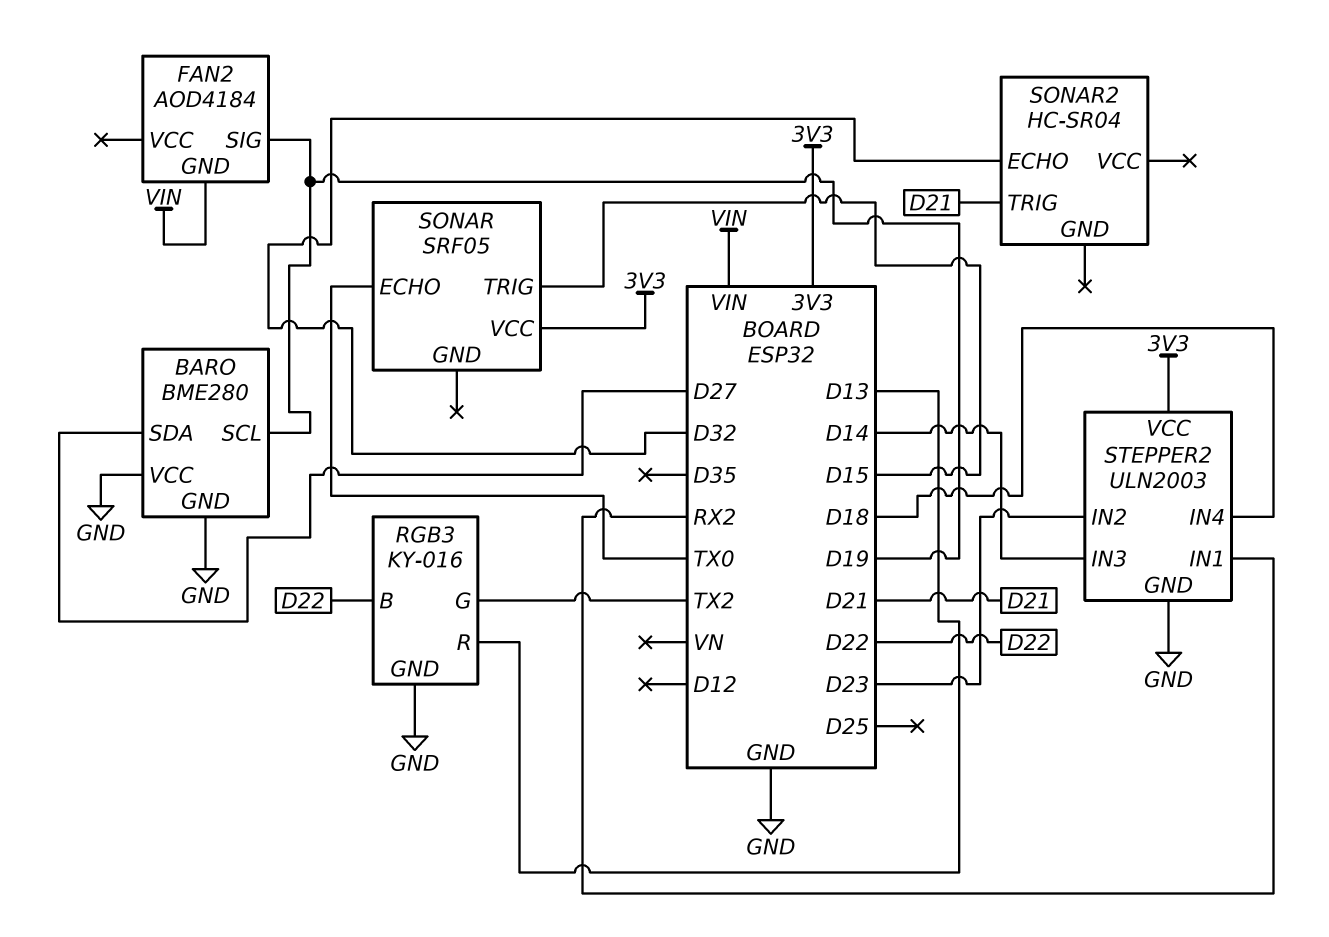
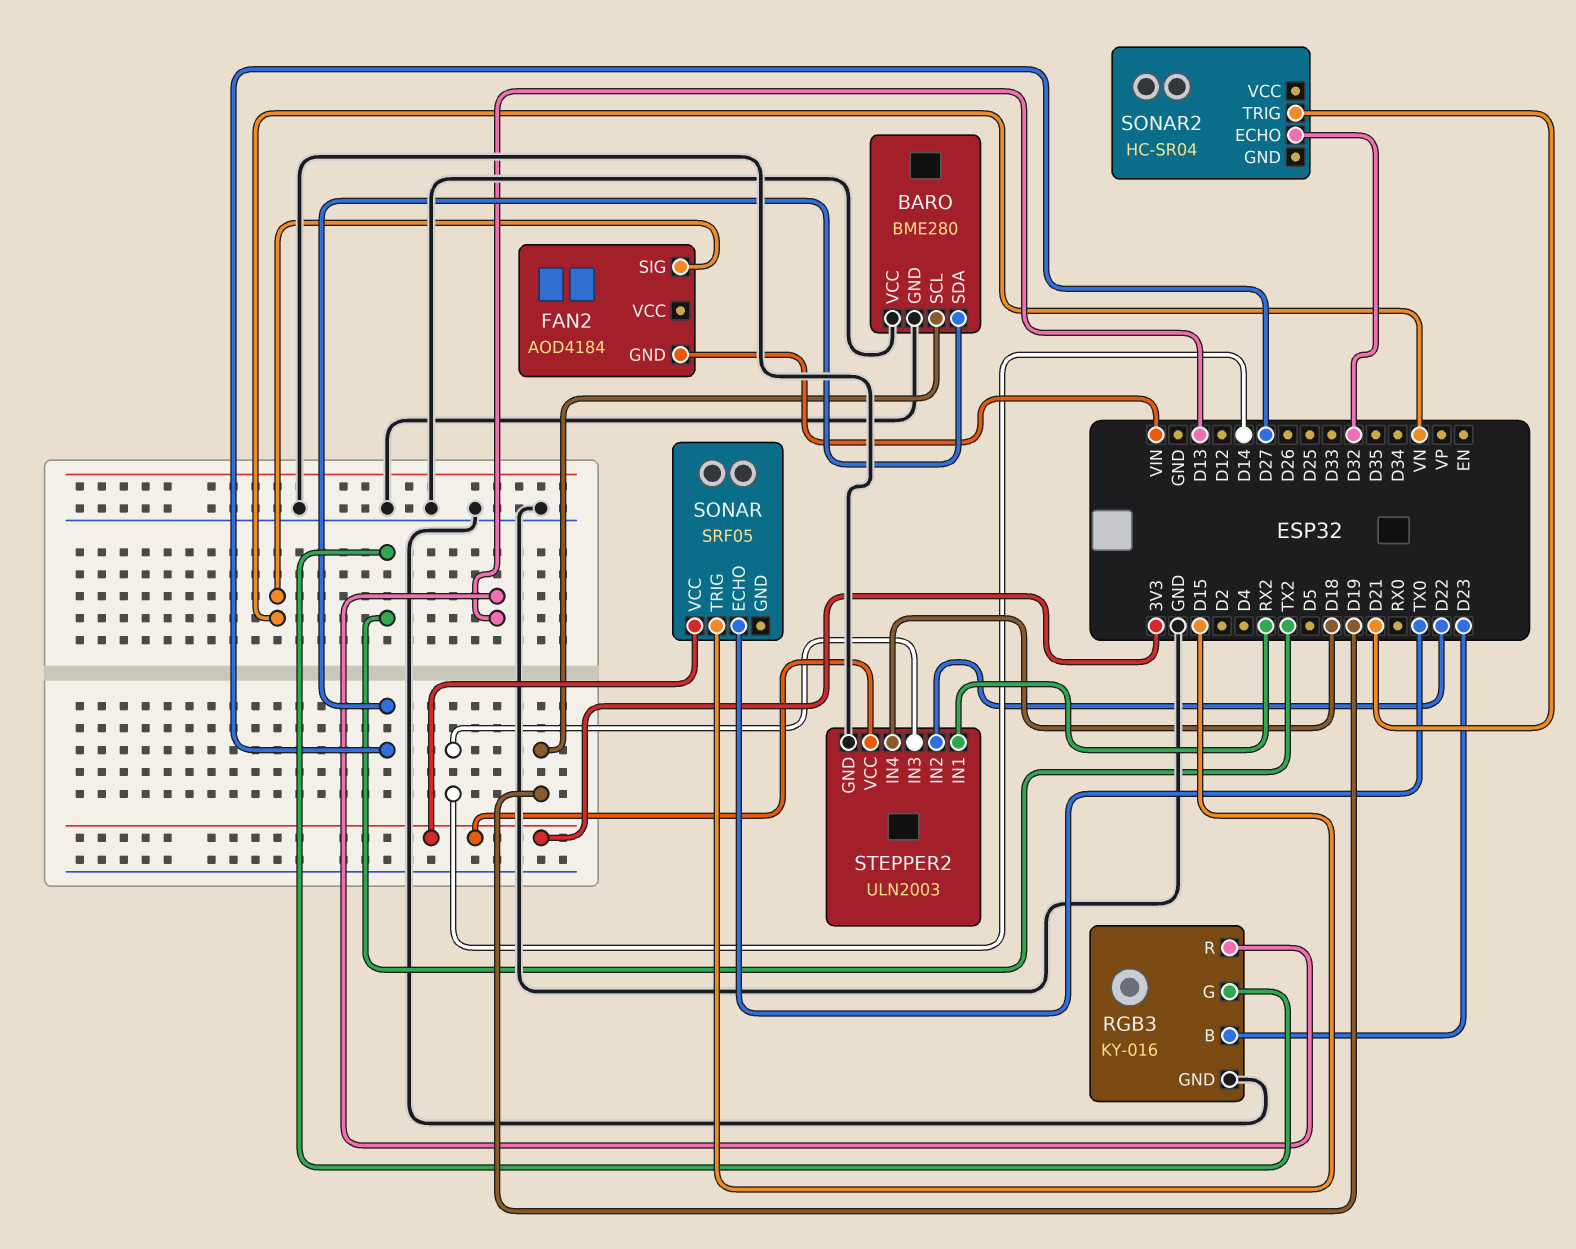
FAN2 pin SIG: D19 -> VN
RGB3 pin B: D22 -> D23
STEPPER2 pin IN2: D23 -> D22

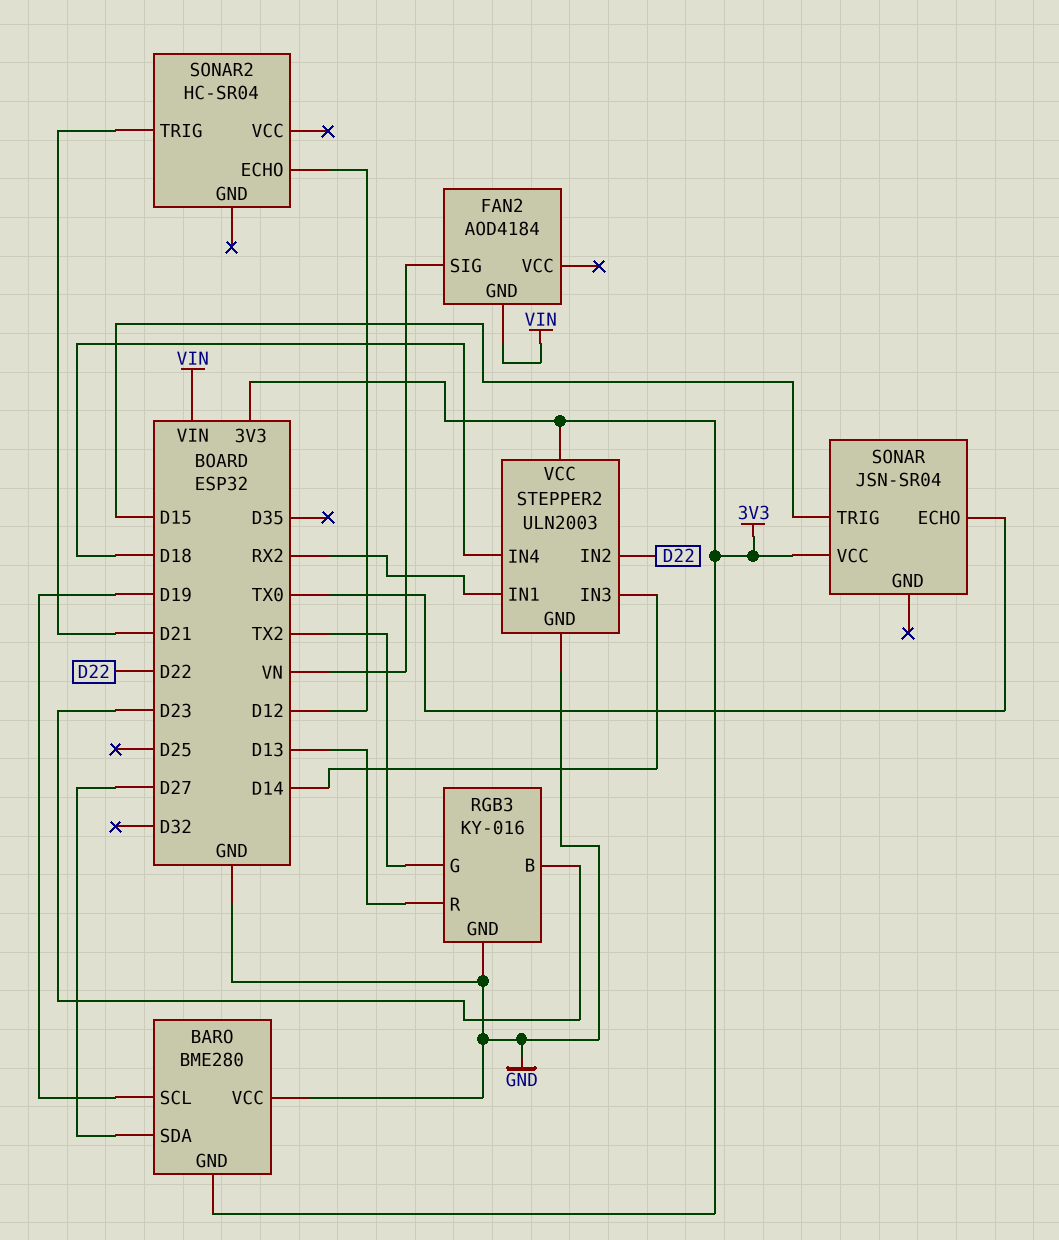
BARO pin GND: GND -> 3V3
SONAR: SRF05 -> JSN-SR04
SONAR2 pin ECHO: D32 -> D12

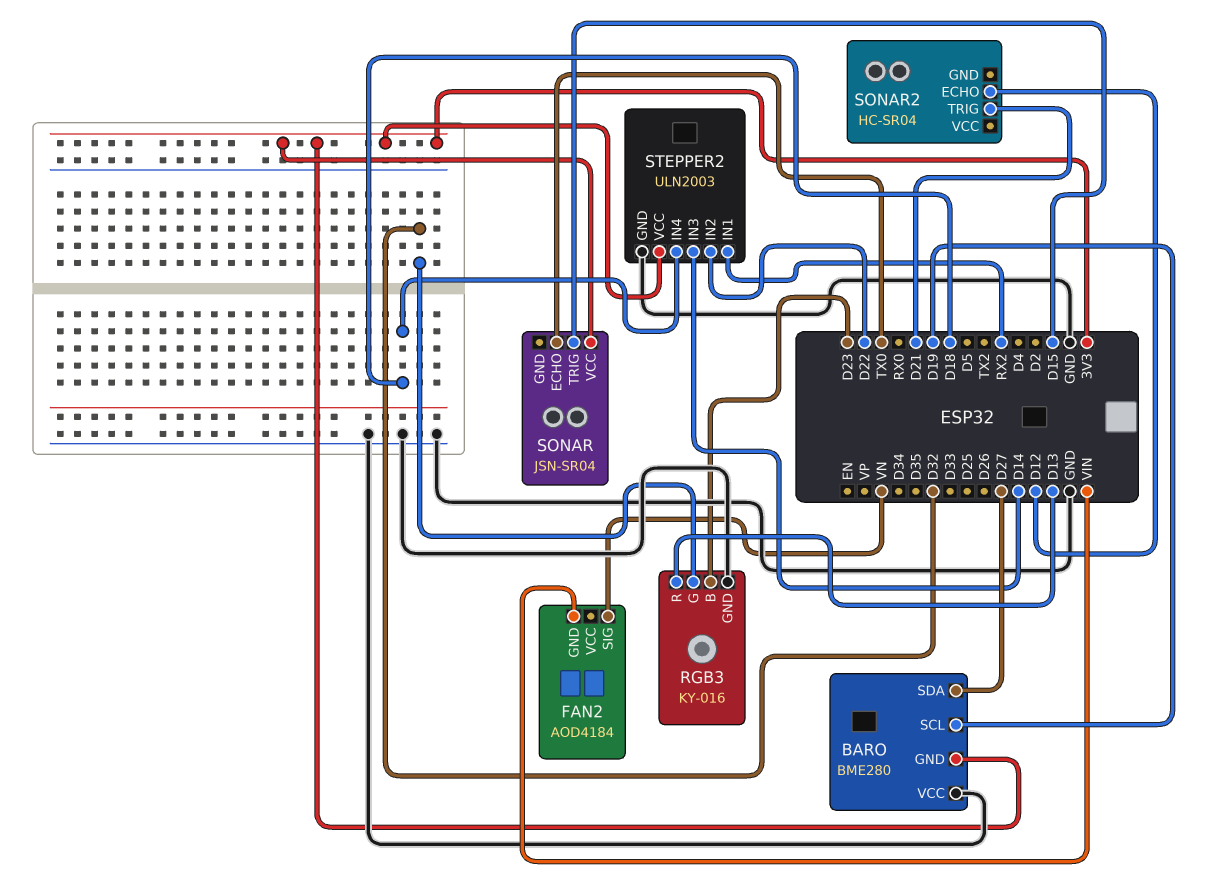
RGB3 pin G: TX2 -> D32

